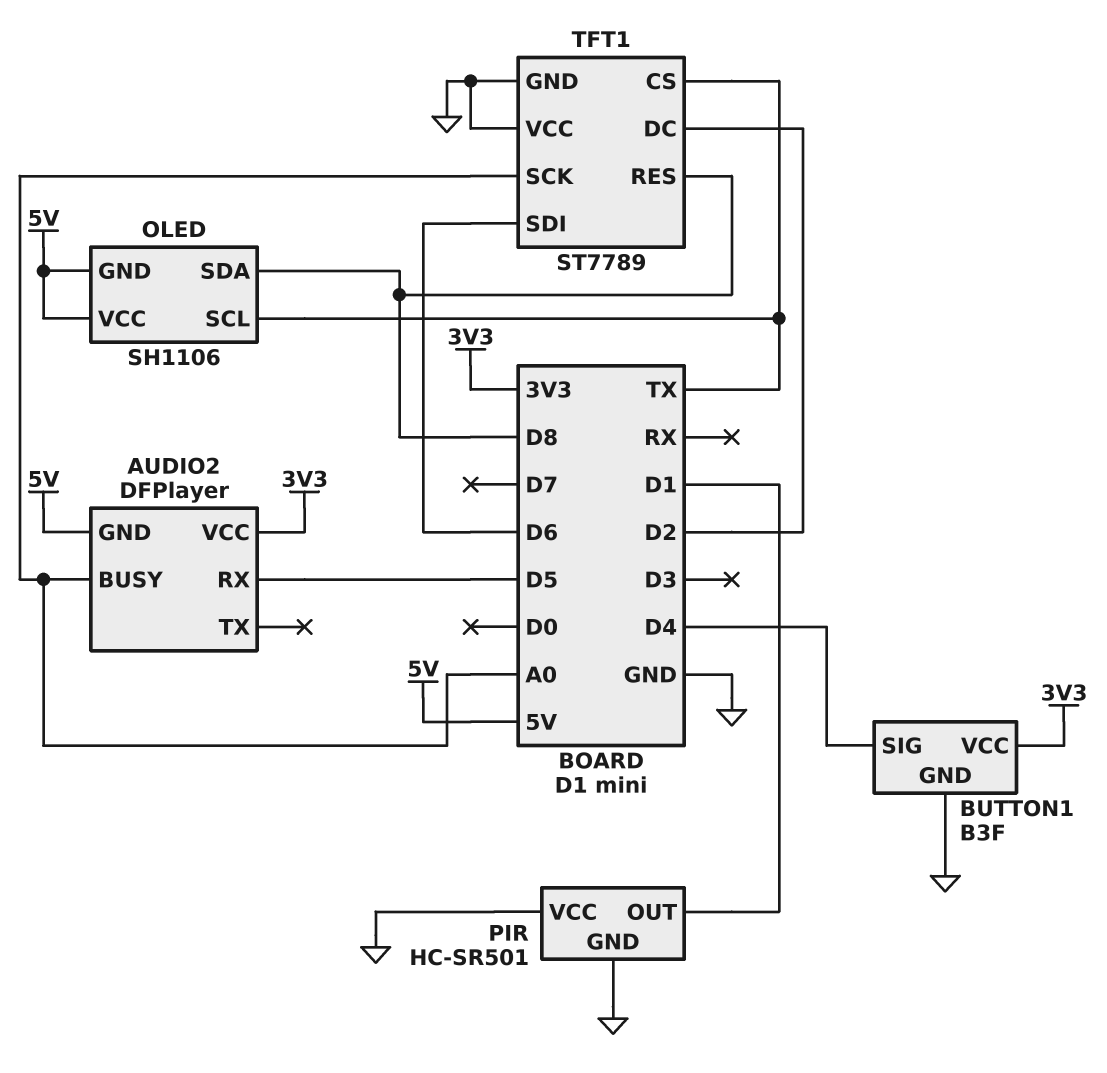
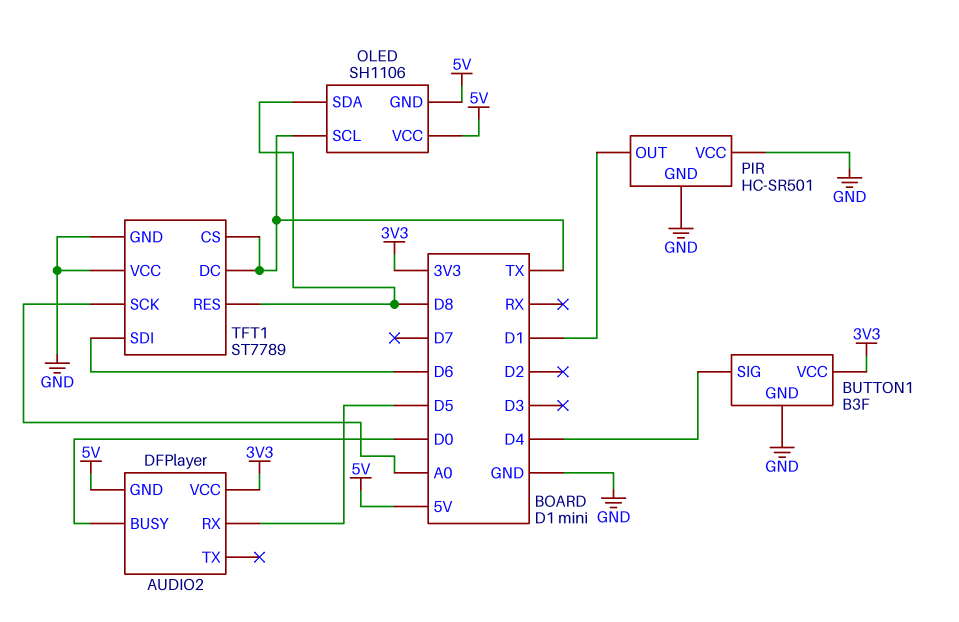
AUDIO2 pin BUSY: A0 -> D0
TFT1 pin DC: D2 -> TX

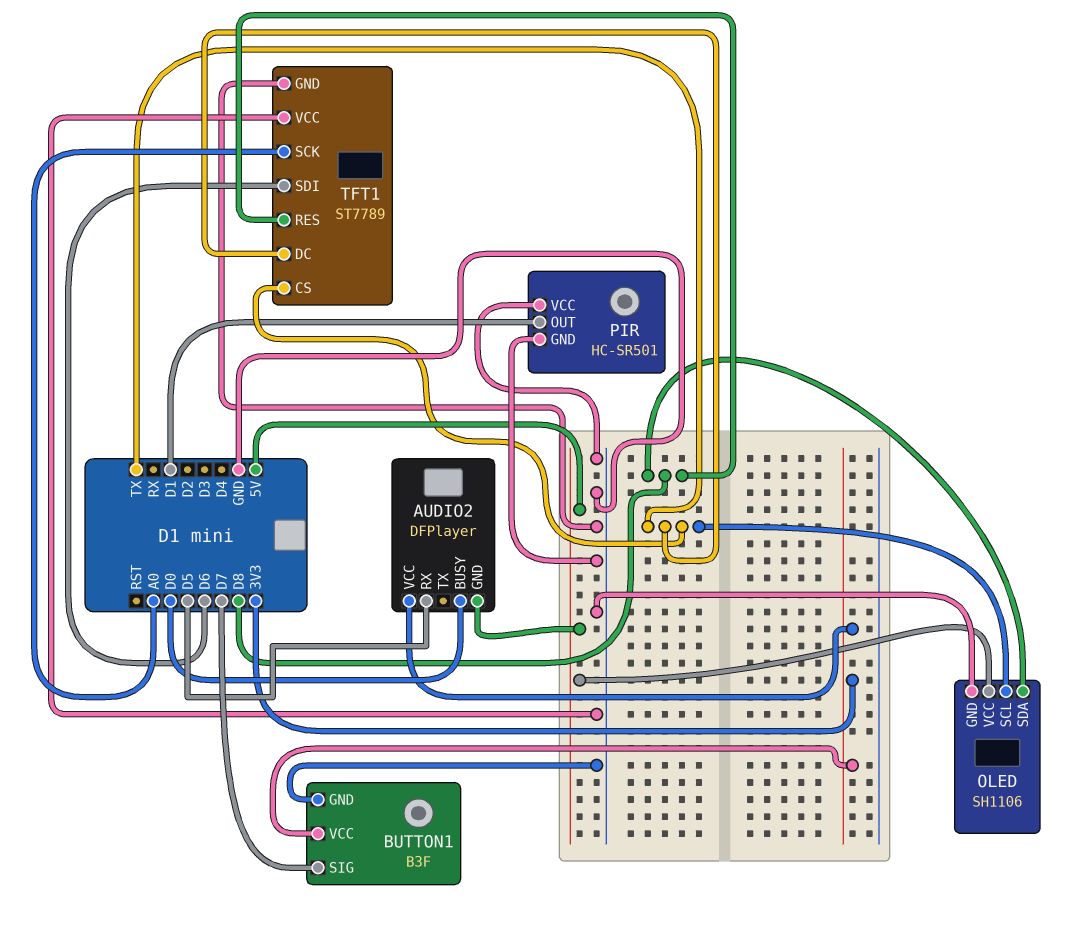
BUTTON1 pin SIG: D4 -> D7
OLED pin GND: 5V -> GND

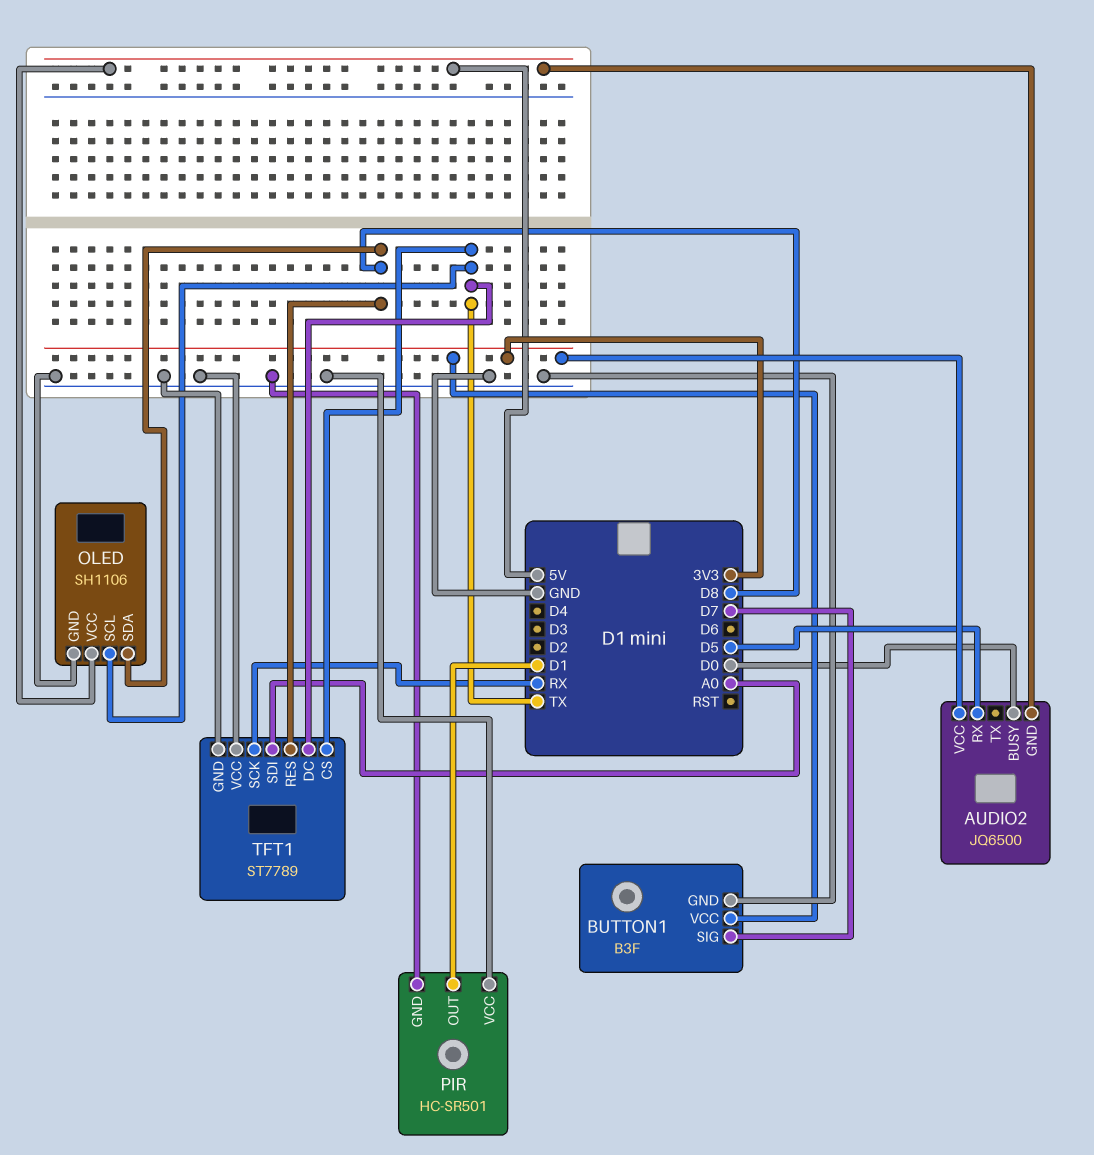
AUDIO2: DFPlayer -> JQ6500
TFT1 pin SCK: A0 -> RX
TFT1 pin SDI: D6 -> A0

